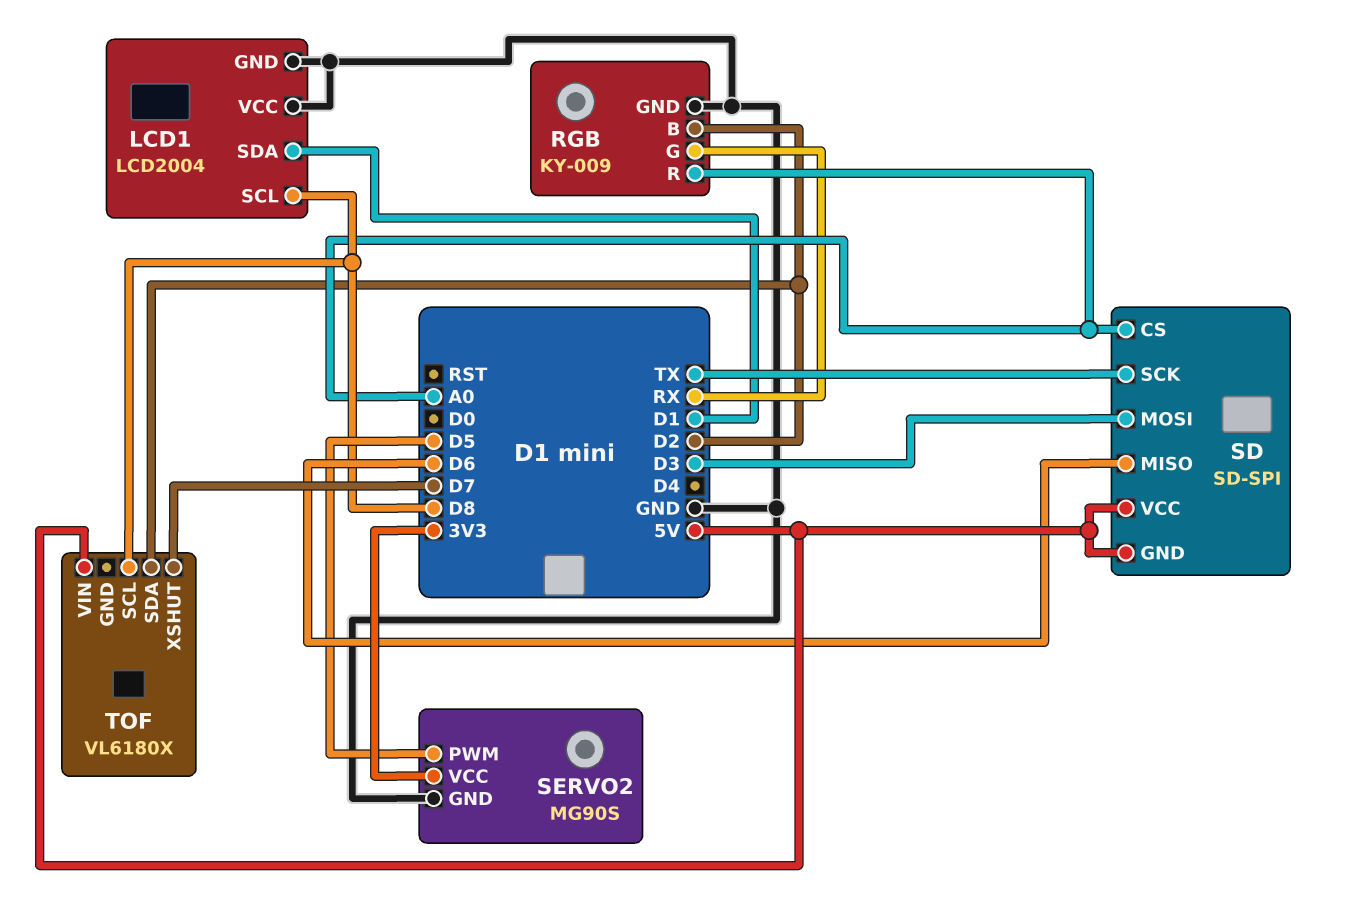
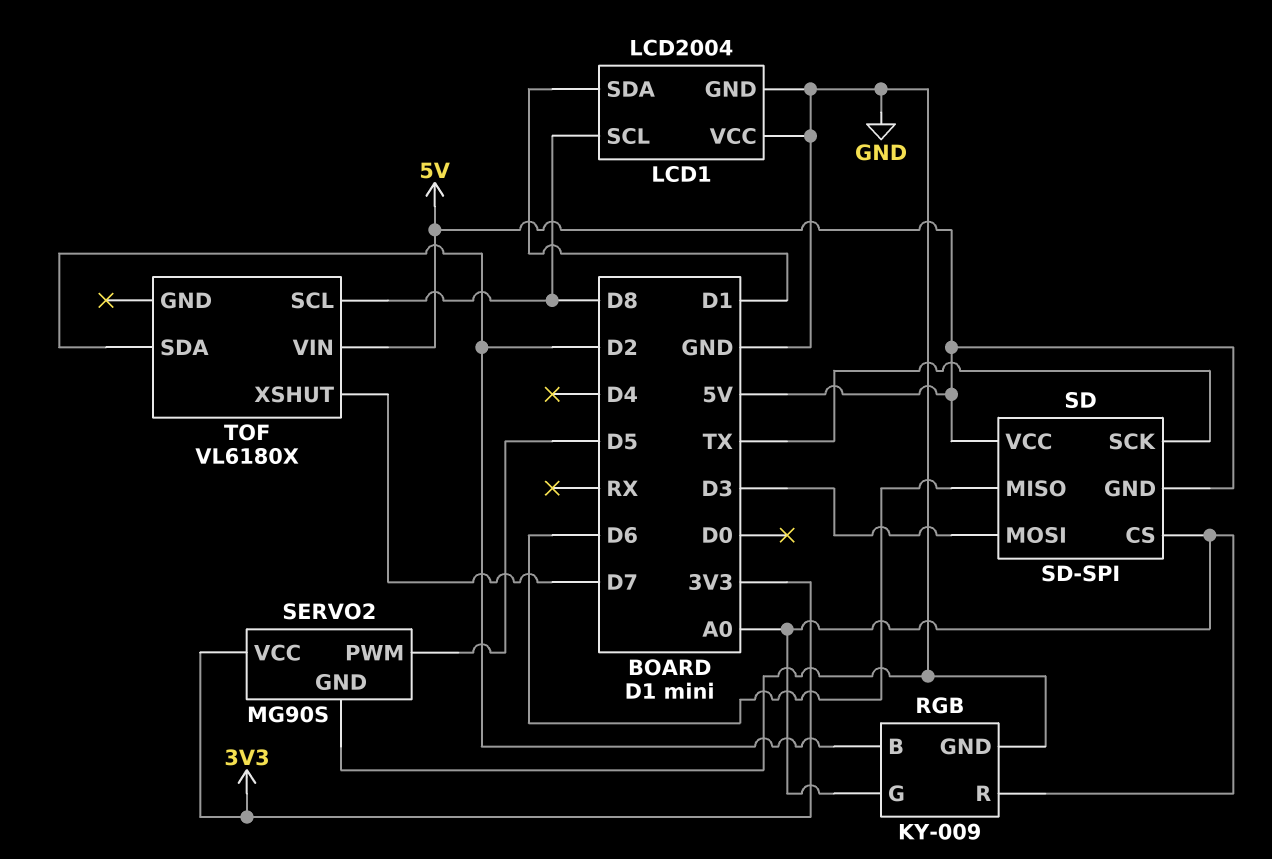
RGB pin G: RX -> A0

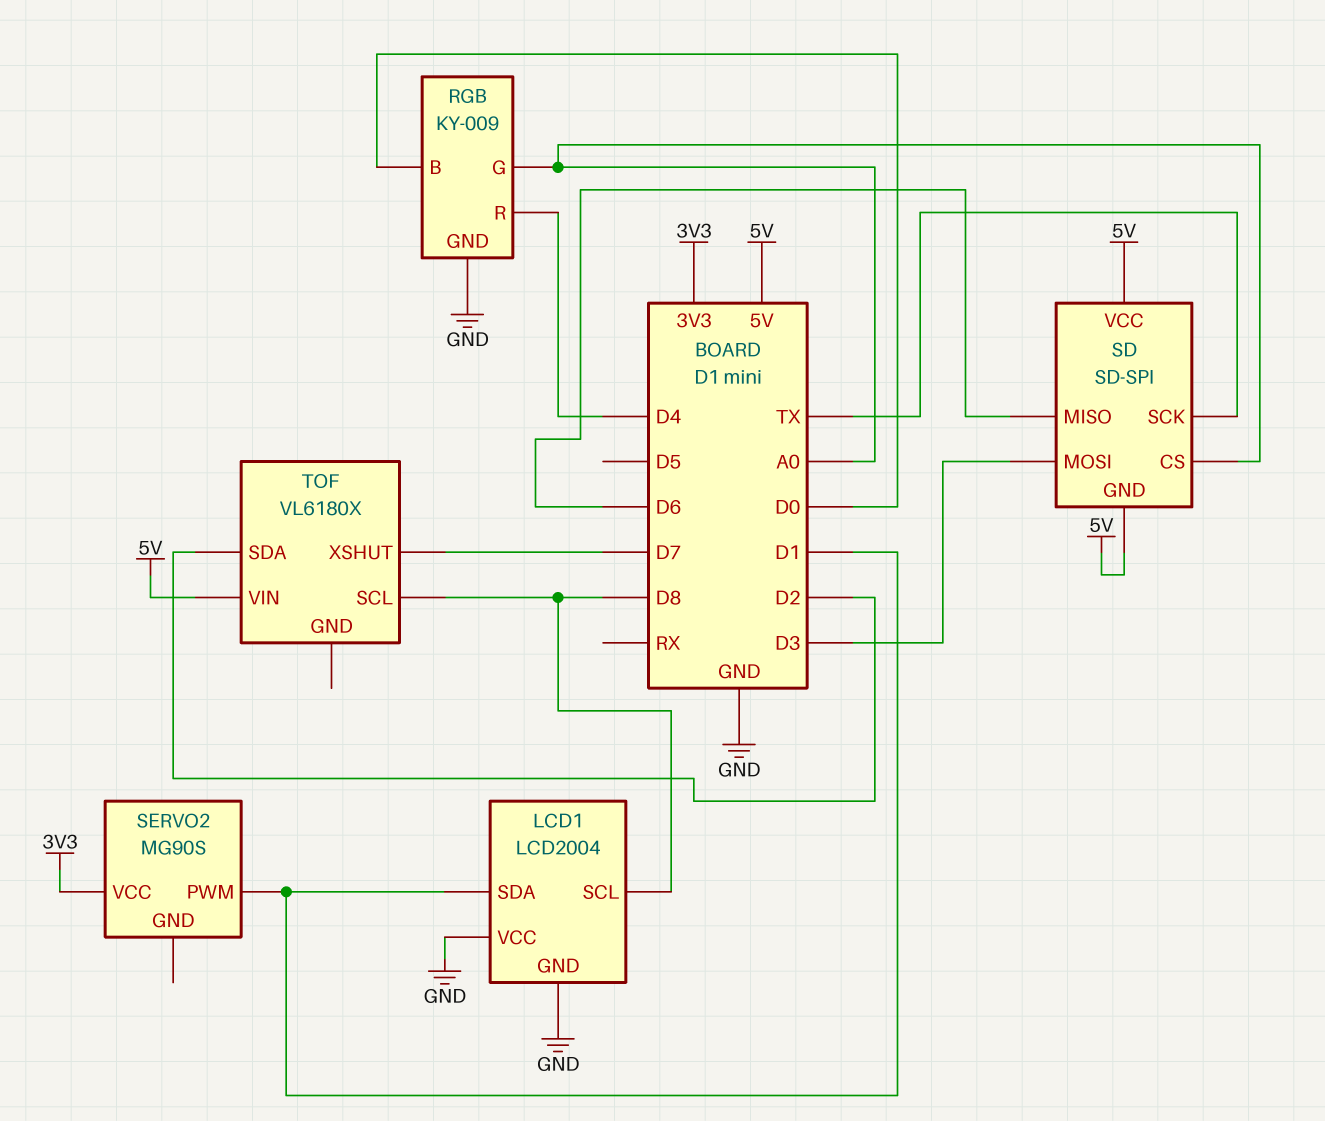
RGB pin B: D2 -> D0
RGB pin R: A0 -> D4
SERVO2 pin GND: GND -> none
SERVO2 pin PWM: D5 -> D1

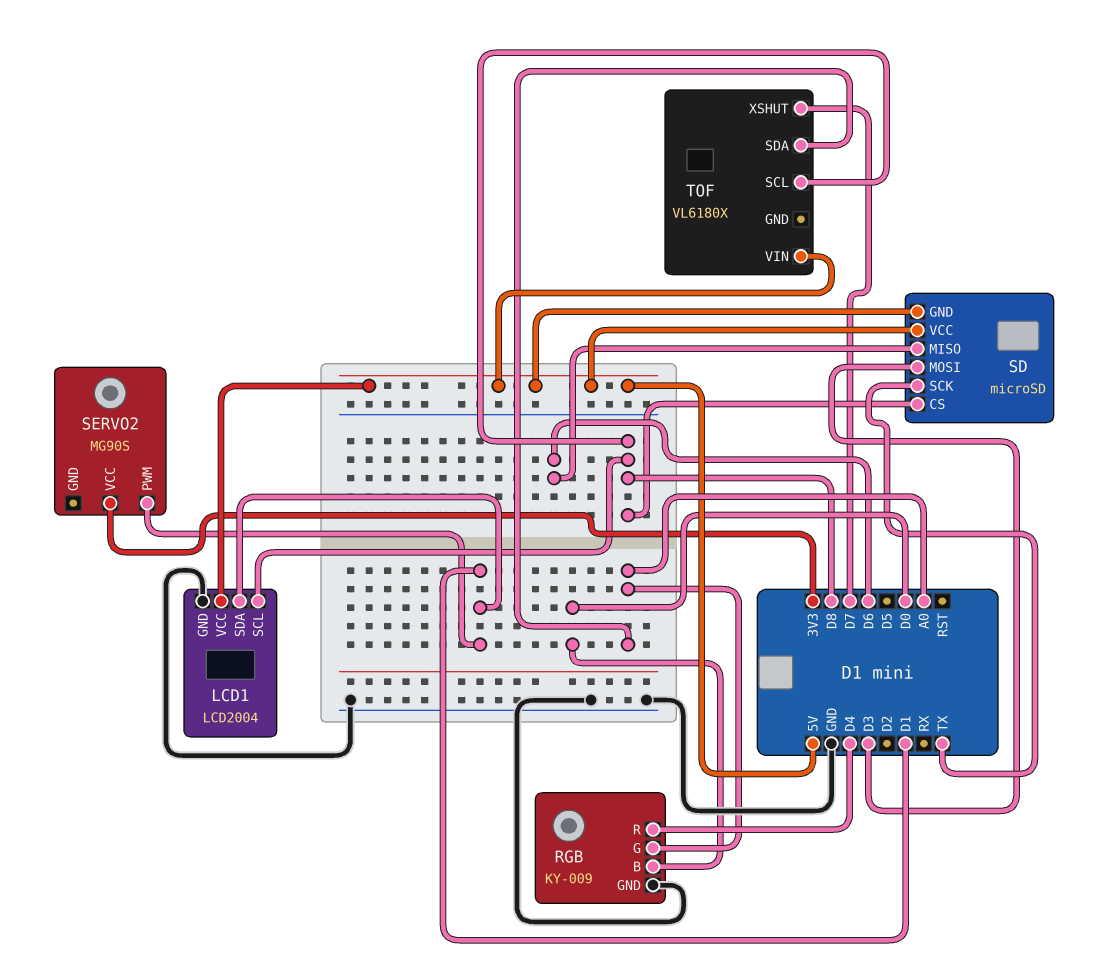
LCD1 pin VCC: GND -> 5V
SD: SD-SPI -> microSD
SD pin CS: A0 -> D8
TOF pin SDA: D2 -> A0

